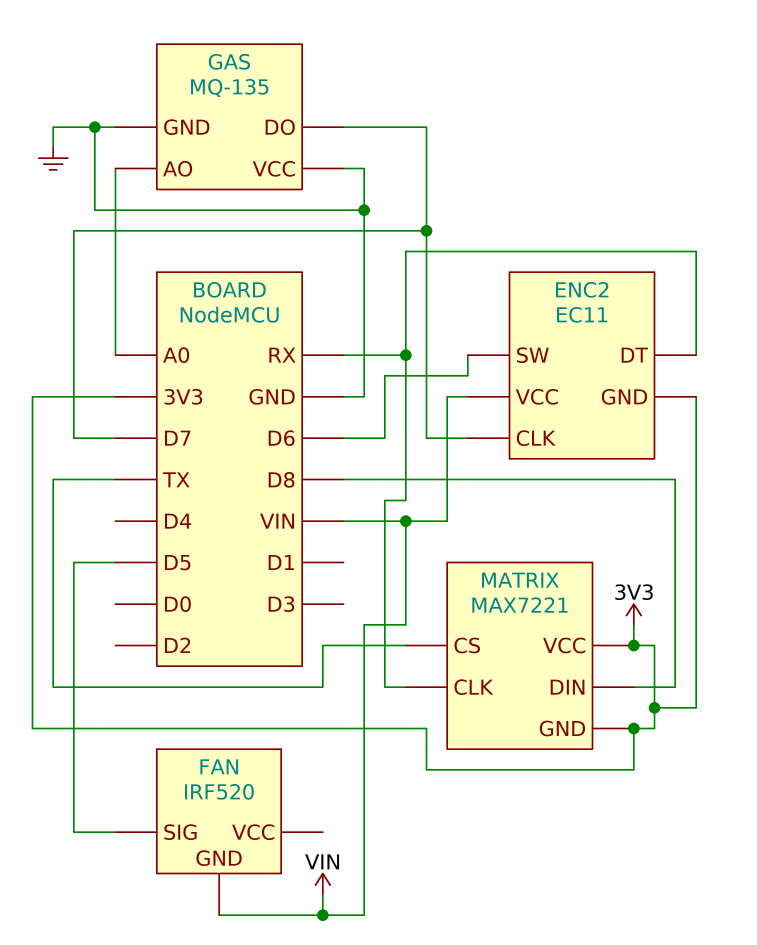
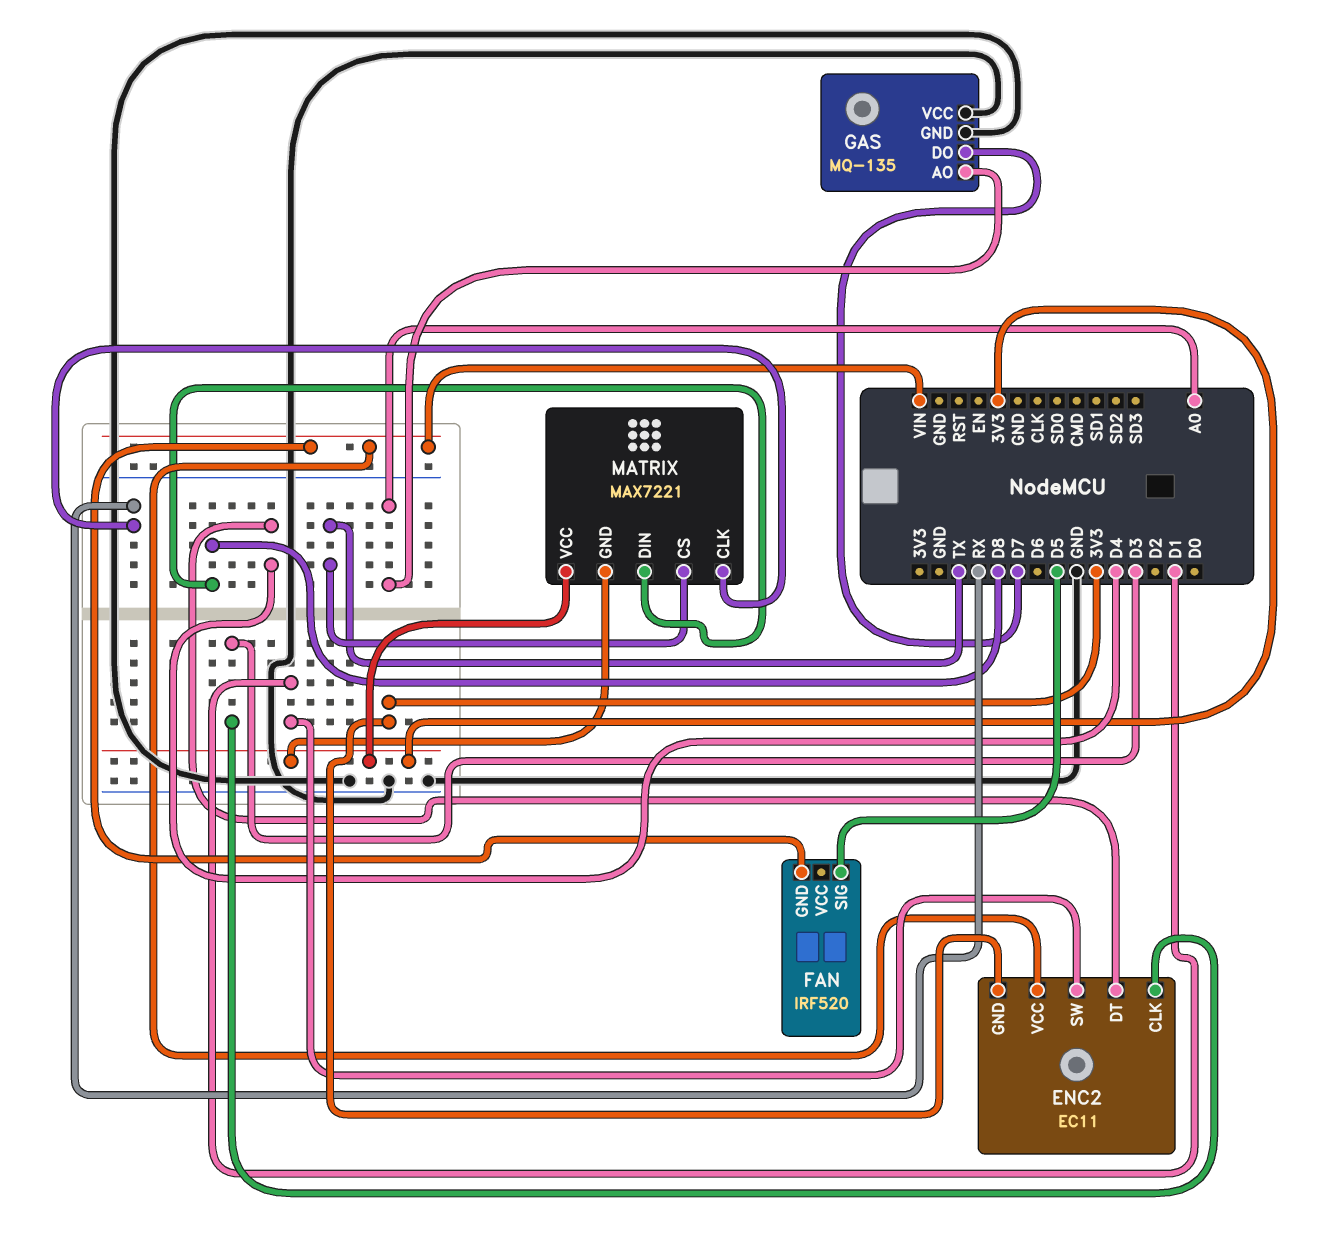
ENC2 pin CLK: D7 -> D3
ENC2 pin DT: RX -> D4
ENC2 pin SW: D6 -> D1

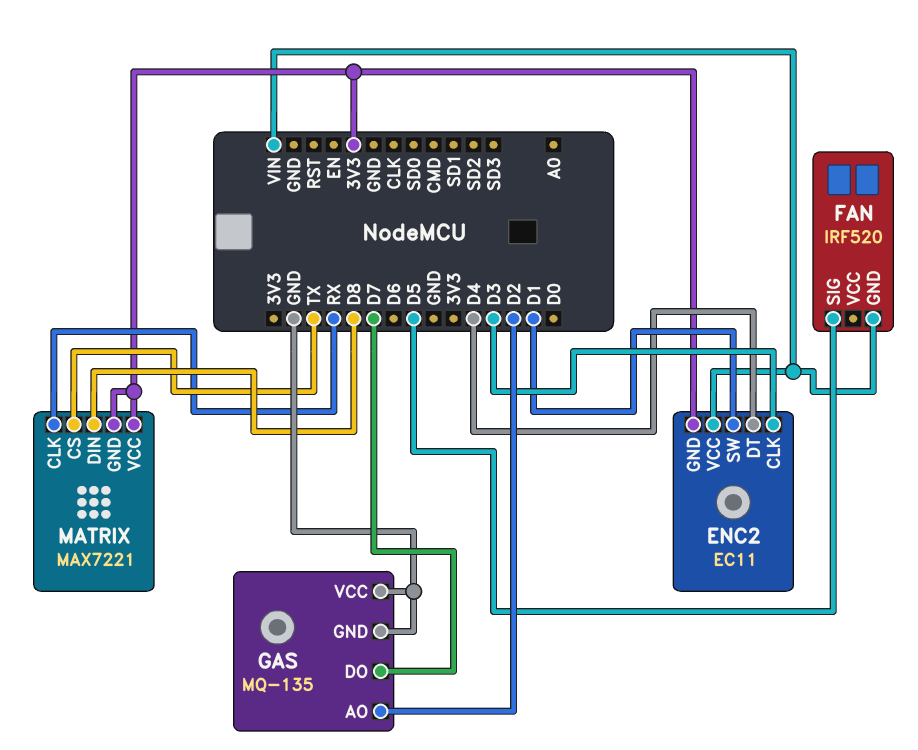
GAS pin AO: A0 -> D2

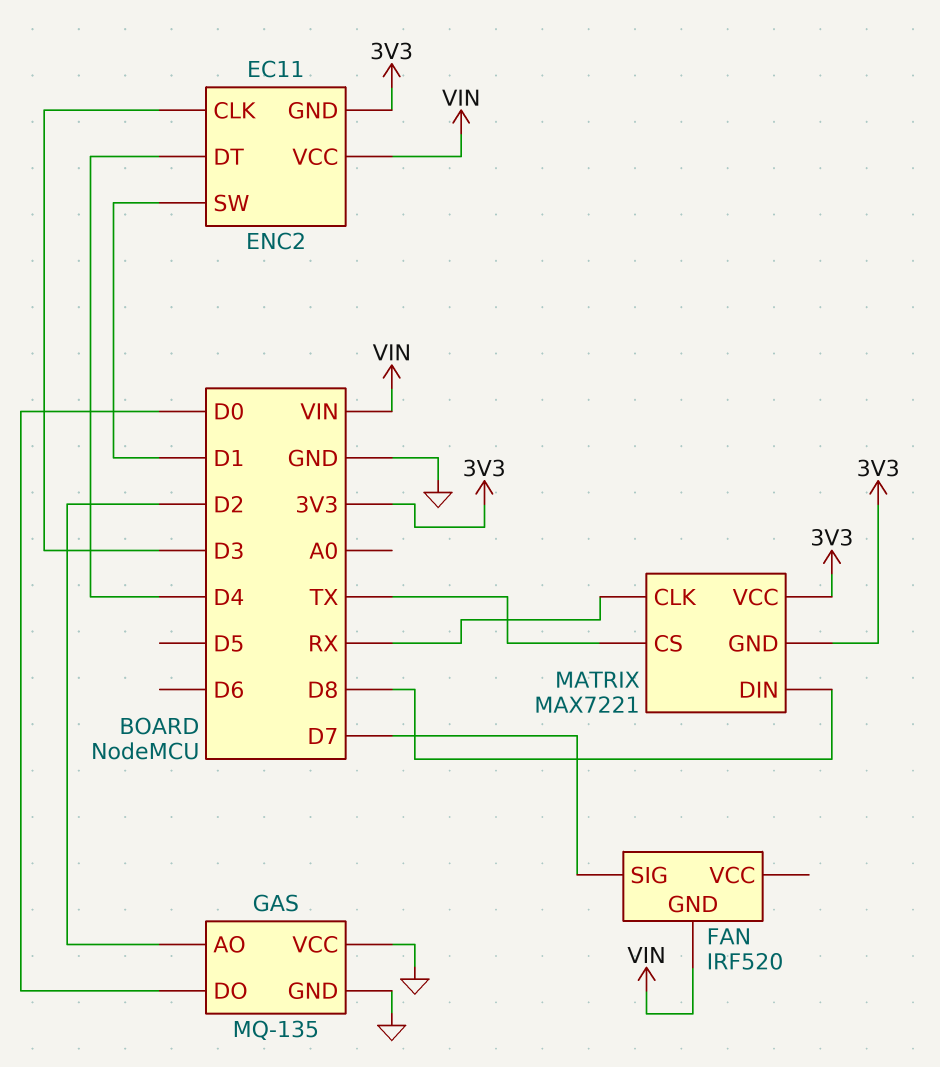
FAN pin SIG: D5 -> D7
GAS pin DO: D7 -> D0

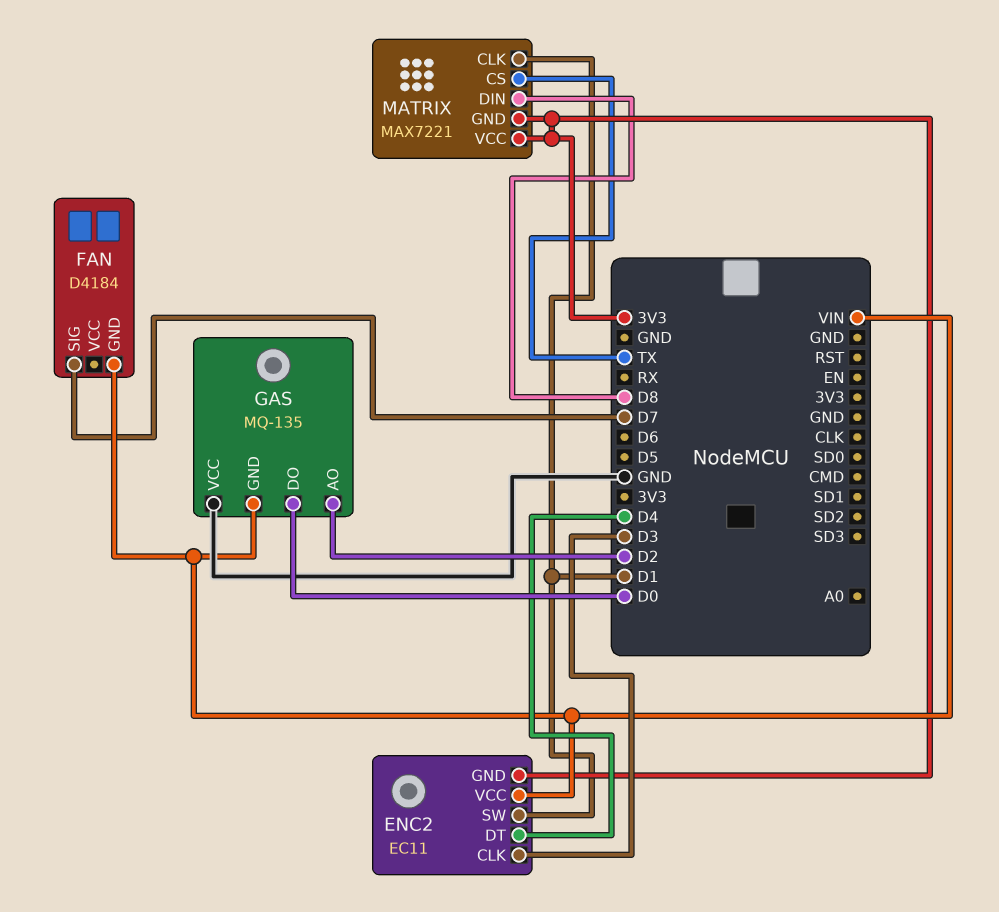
FAN: IRF520 -> D4184
GAS pin GND: GND -> VIN
MATRIX pin CLK: RX -> D1

